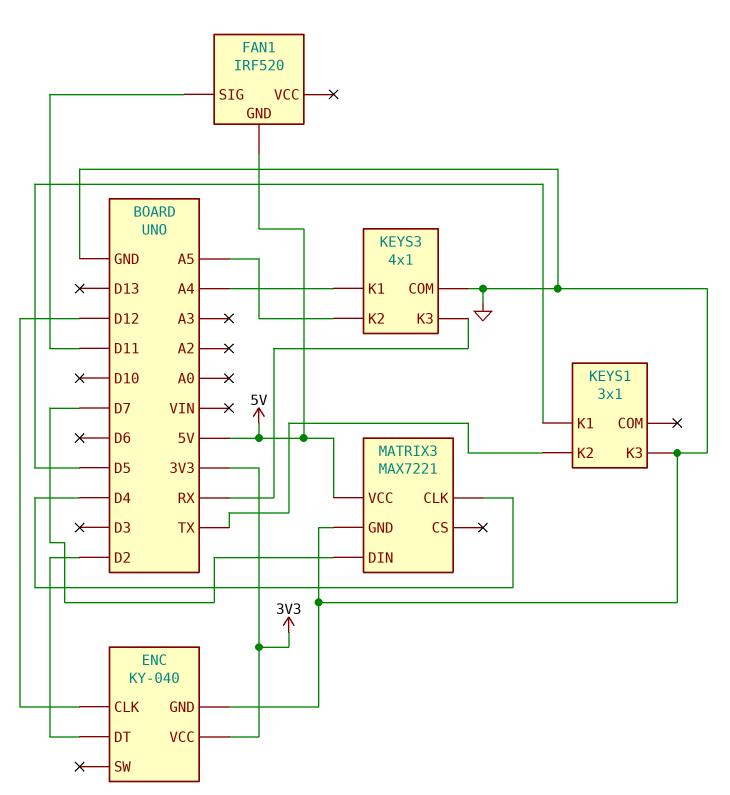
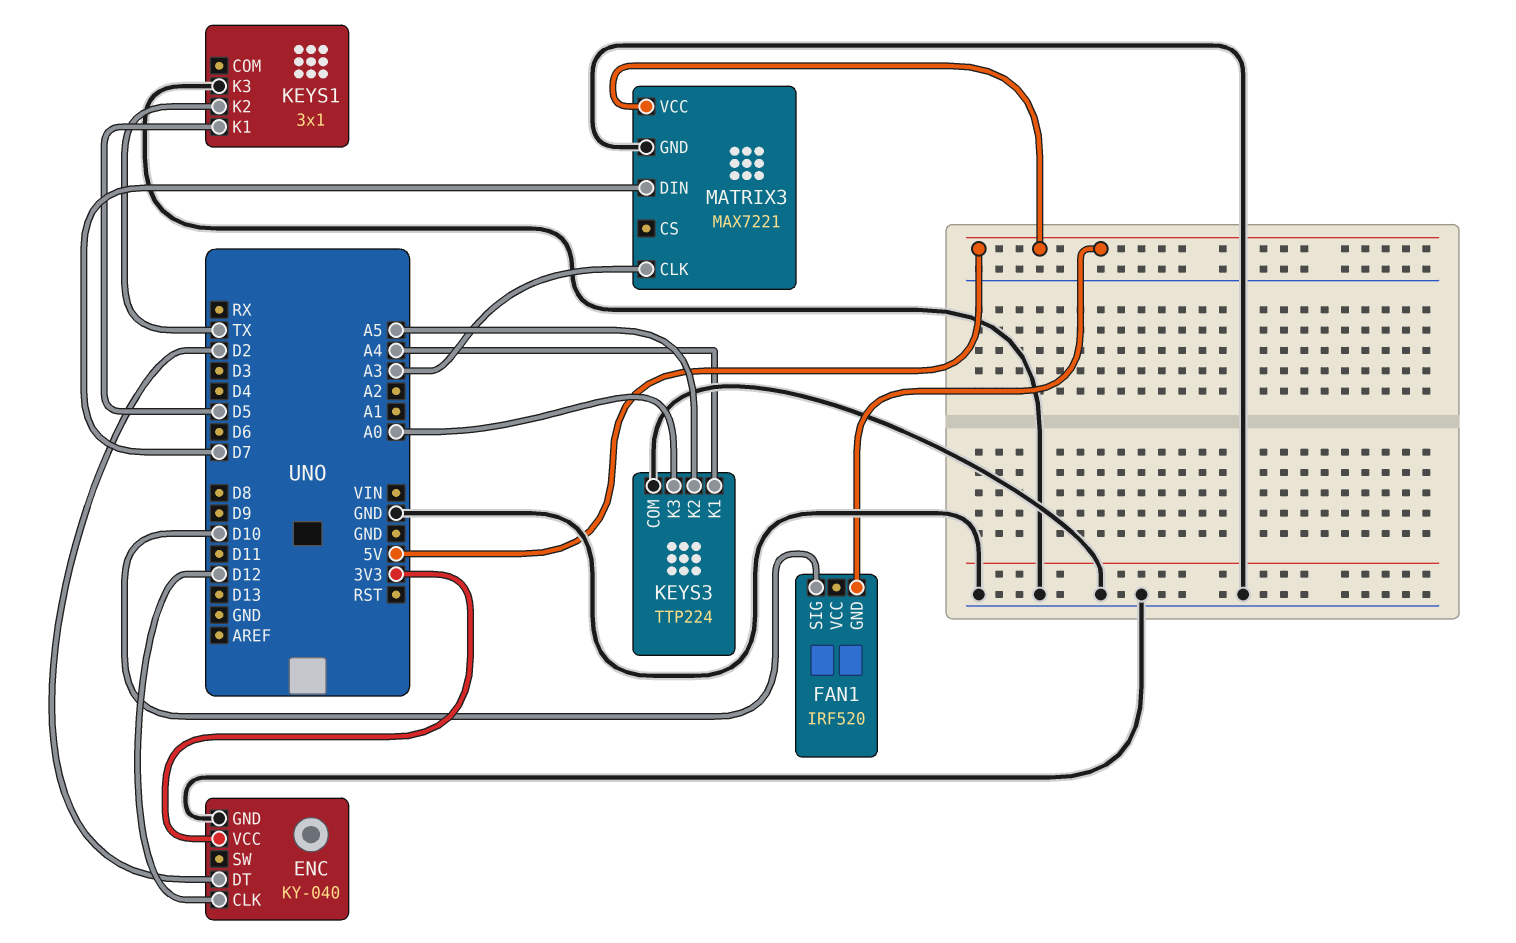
FAN1 pin SIG: D11 -> D10
KEYS3: 4x1 -> TTP224
KEYS3 pin K3: RX -> A0
MATRIX3 pin CLK: D4 -> A3

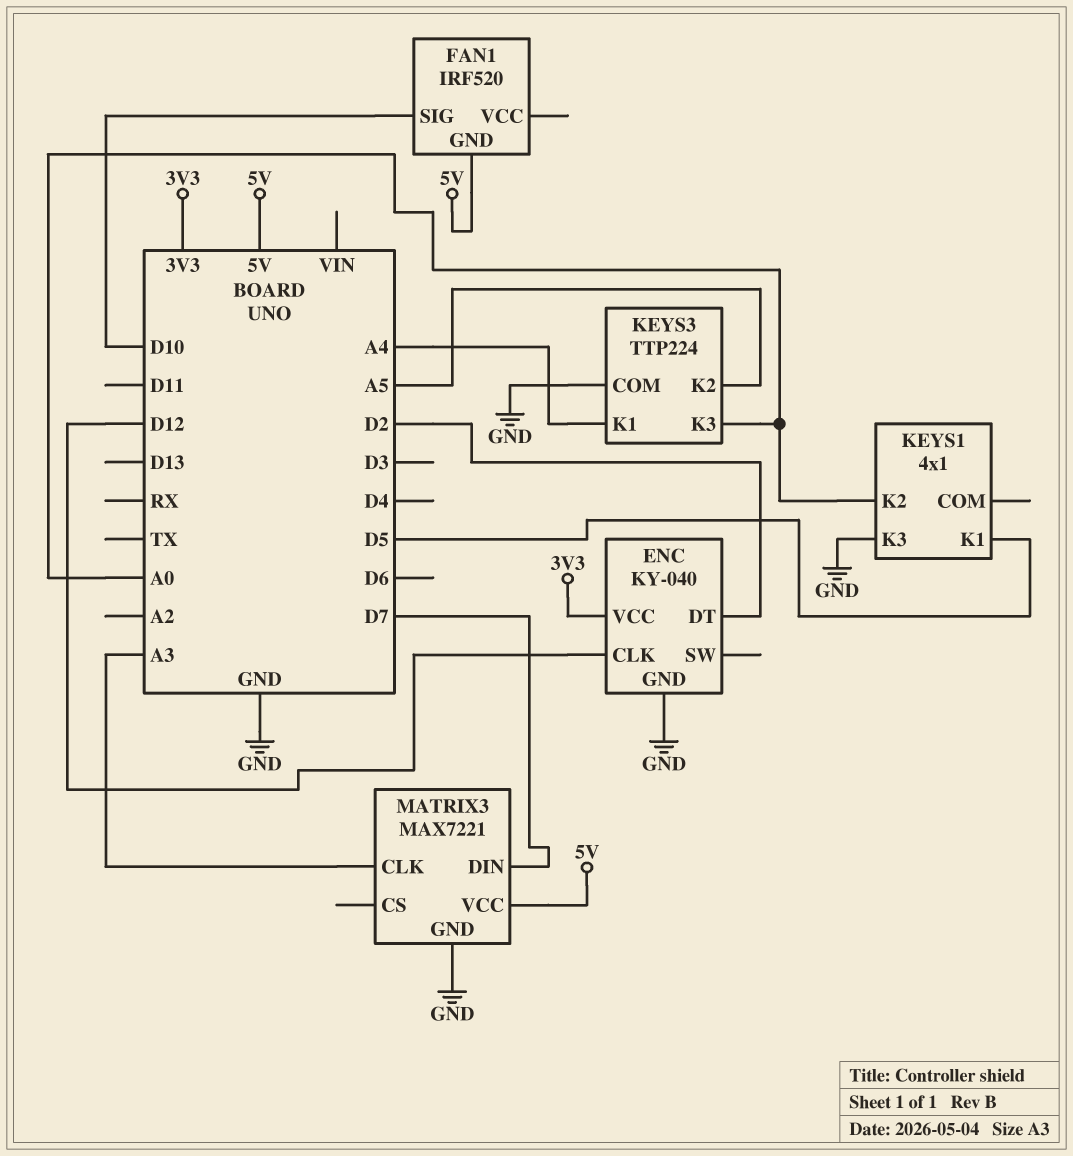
KEYS1: 3x1 -> 4x1
KEYS1 pin K2: TX -> A0

